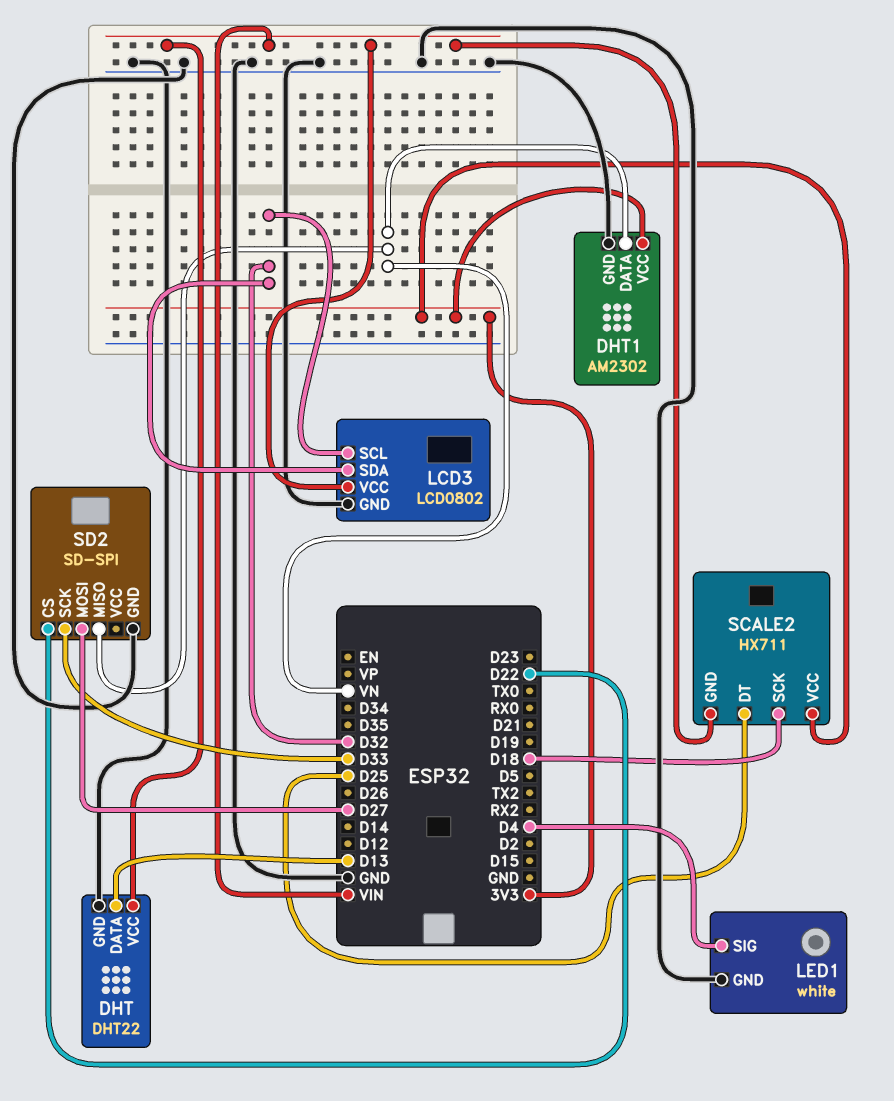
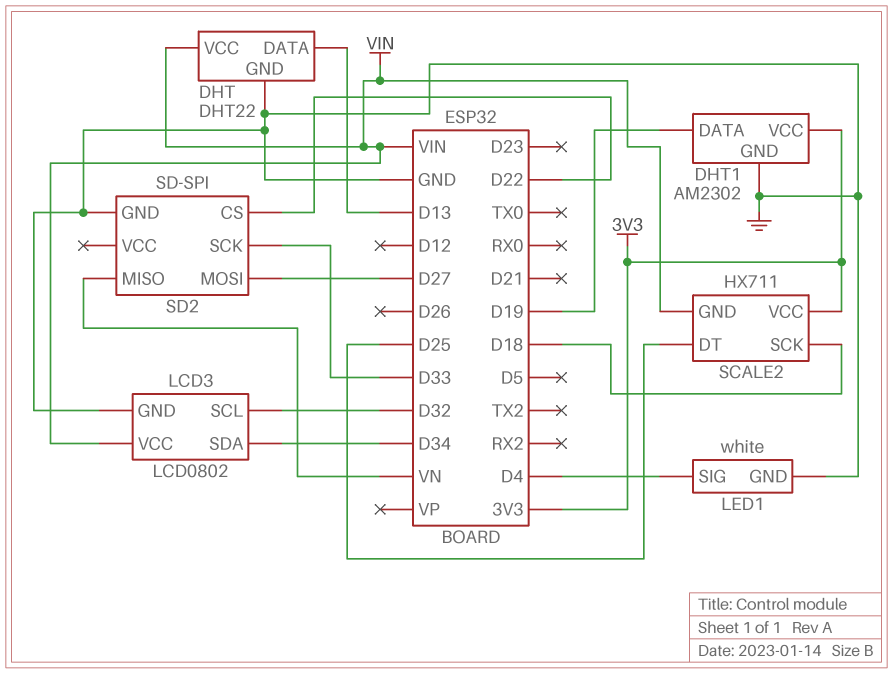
DHT1 pin DATA: VN -> D19
LCD3 pin SDA: D32 -> D34

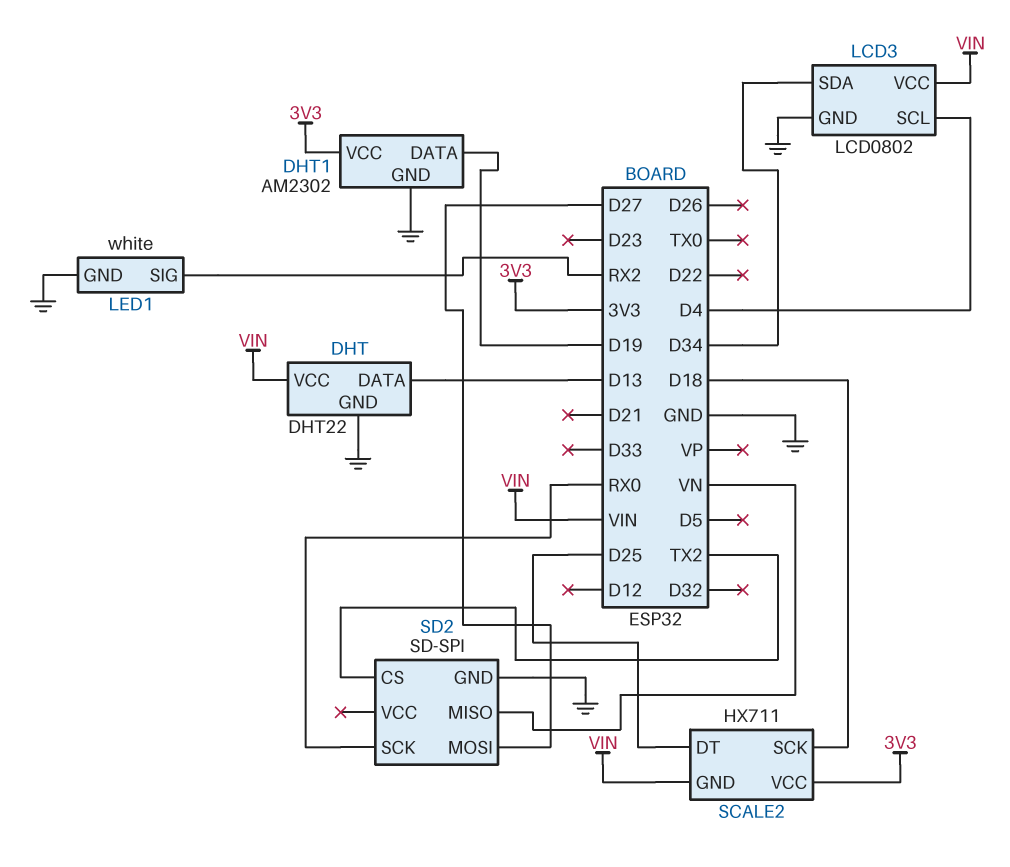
LCD3 pin SCL: D32 -> D4
LED1 pin SIG: D4 -> RX2
SD2 pin CS: D22 -> TX2
SD2 pin SCK: D33 -> RX0

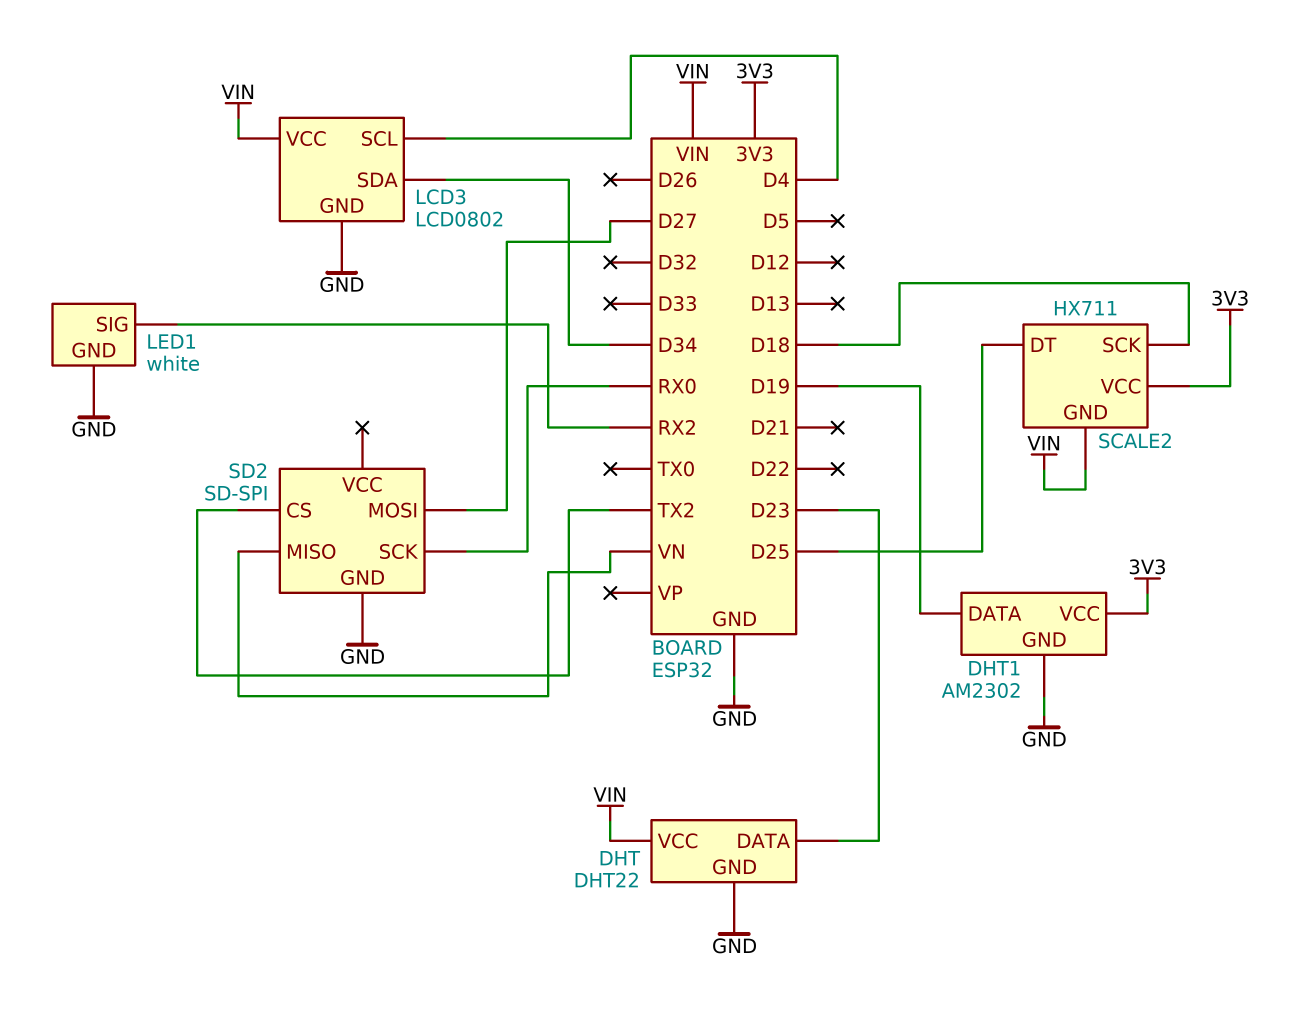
DHT pin DATA: D13 -> D23

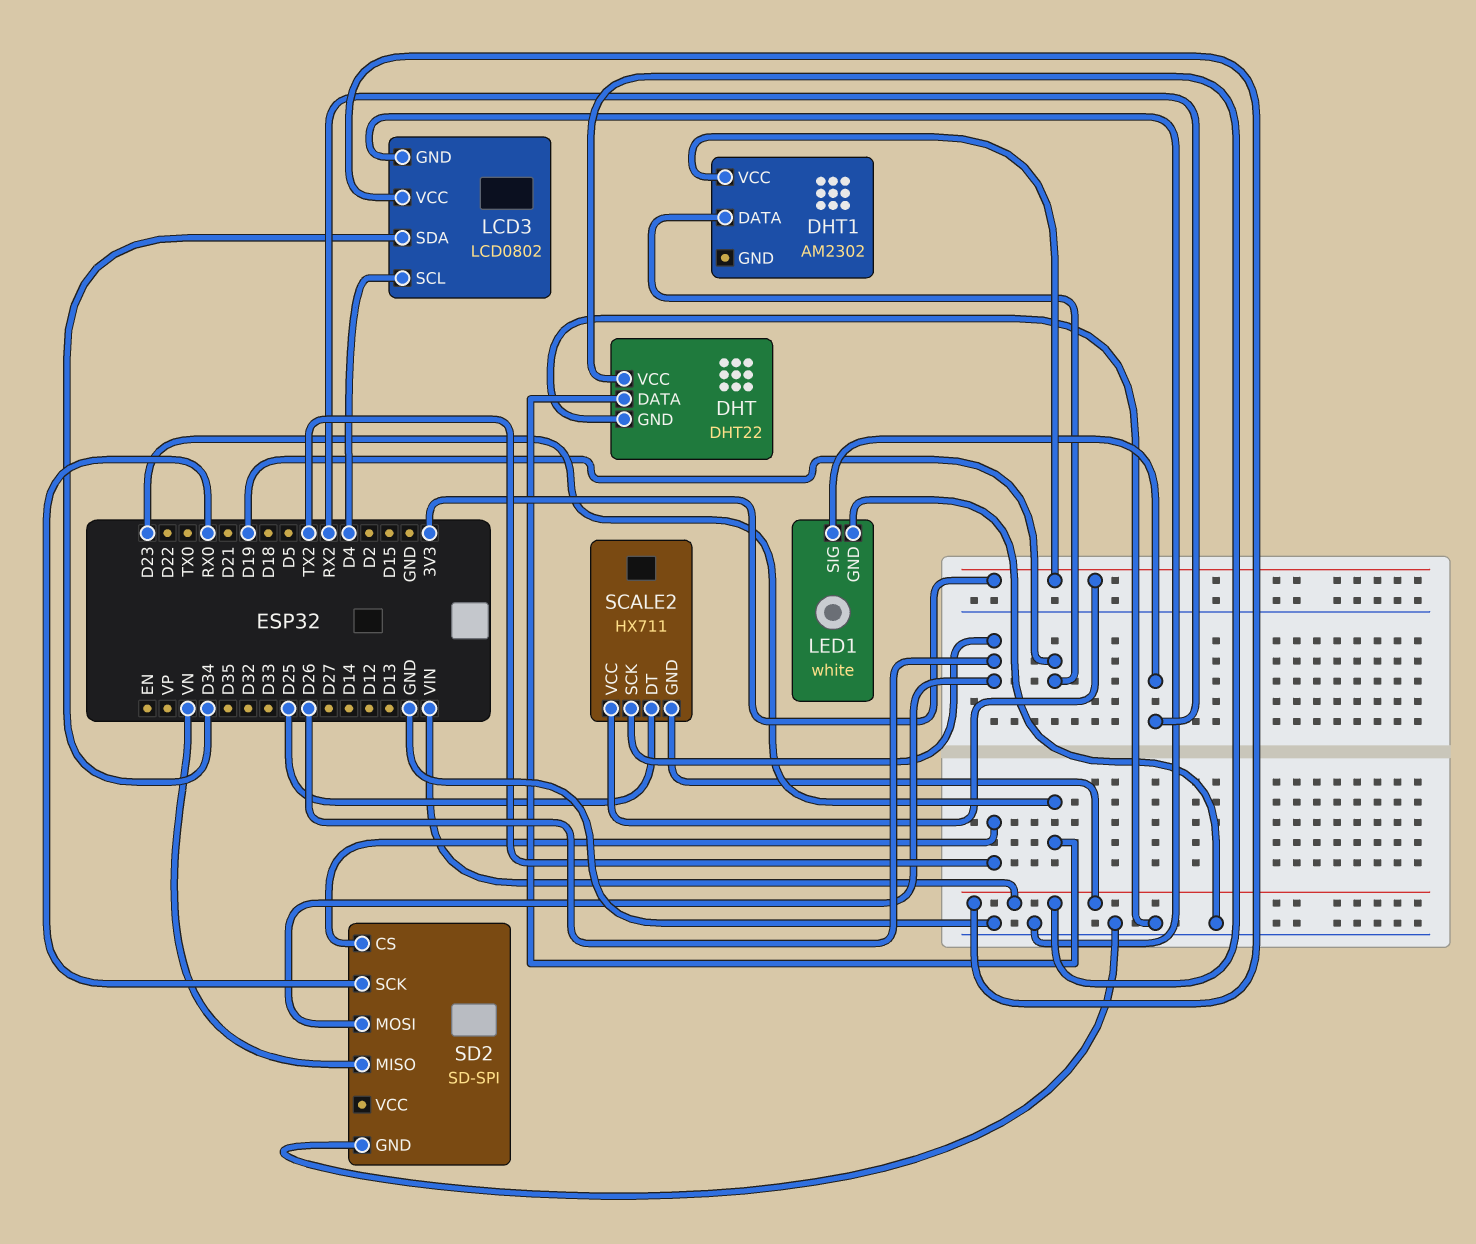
DHT1 pin GND: GND -> none
SCALE2 pin SCK: D18 -> D26
SD2 pin MOSI: D27 -> D26

